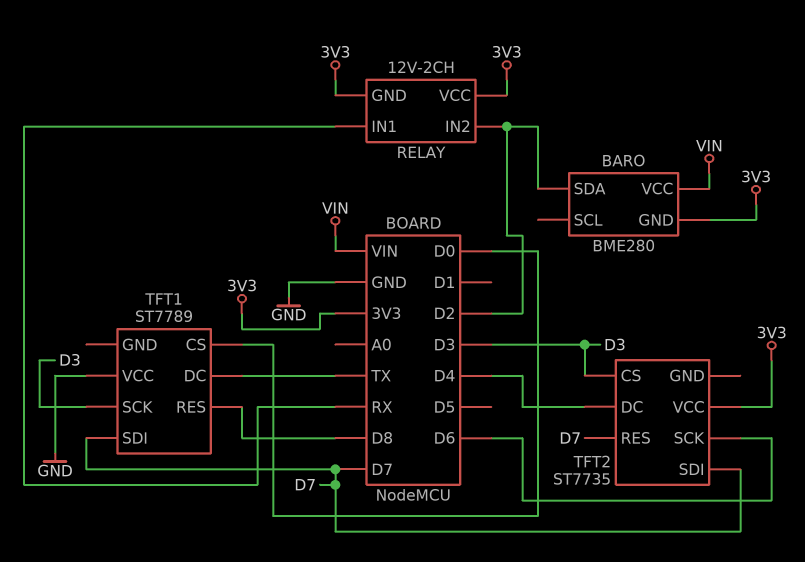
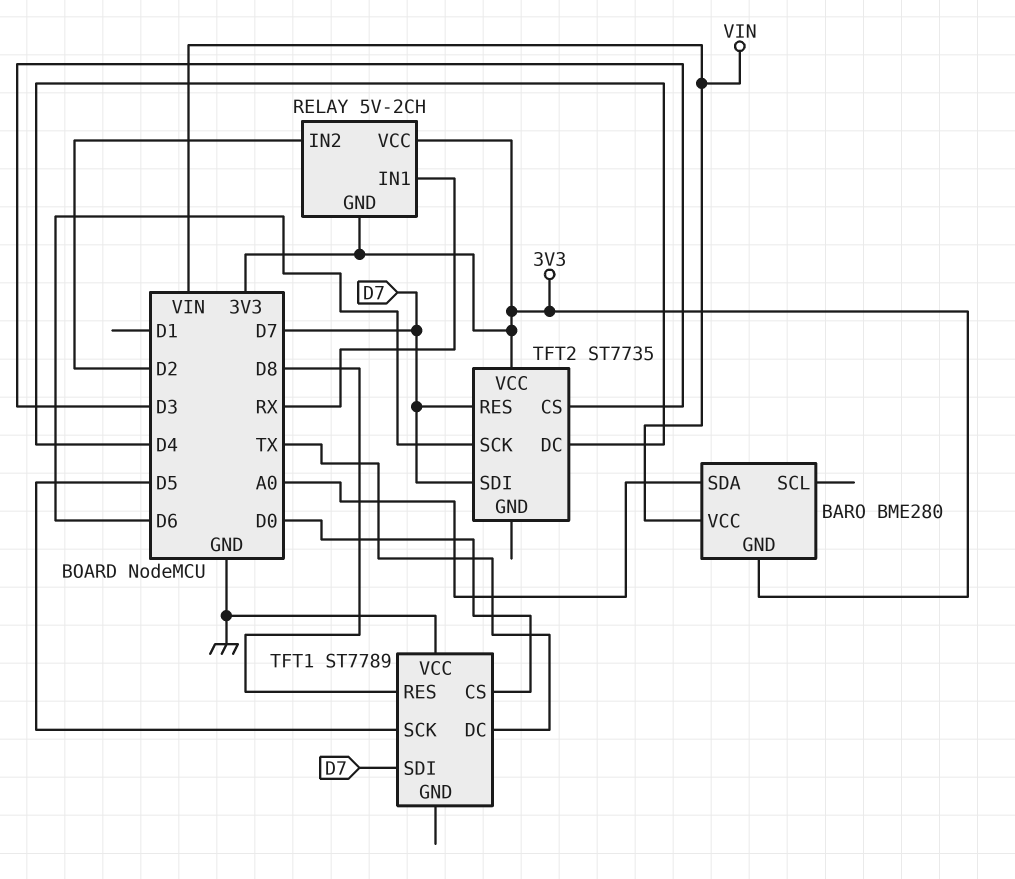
BARO pin SDA: D2 -> A0
RELAY: 12V-2CH -> 5V-2CH
TFT1 pin SCK: D3 -> D5

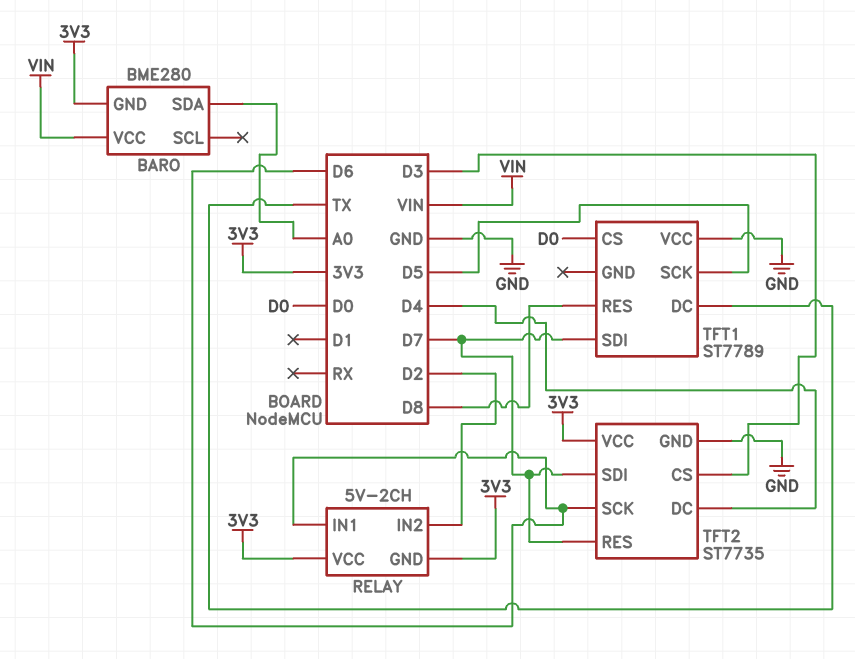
RELAY pin IN1: RX -> D6
TFT2 pin GND: none -> GND

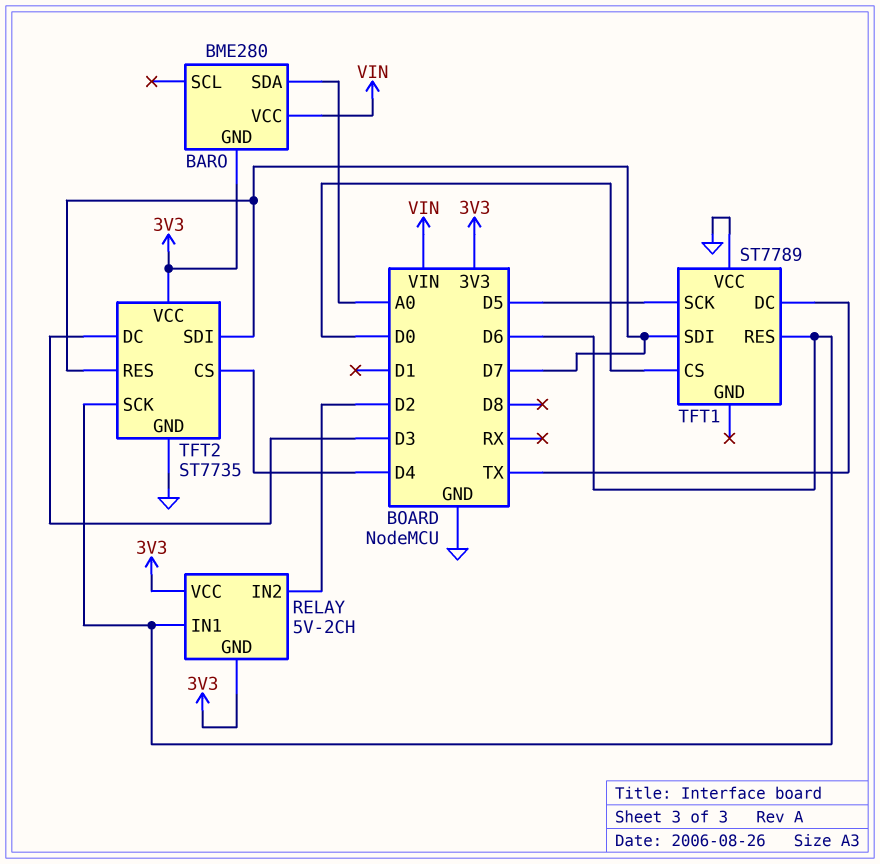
TFT1 pin RES: D8 -> D6
TFT2 pin CS: D3 -> D4
TFT2 pin DC: D4 -> D3

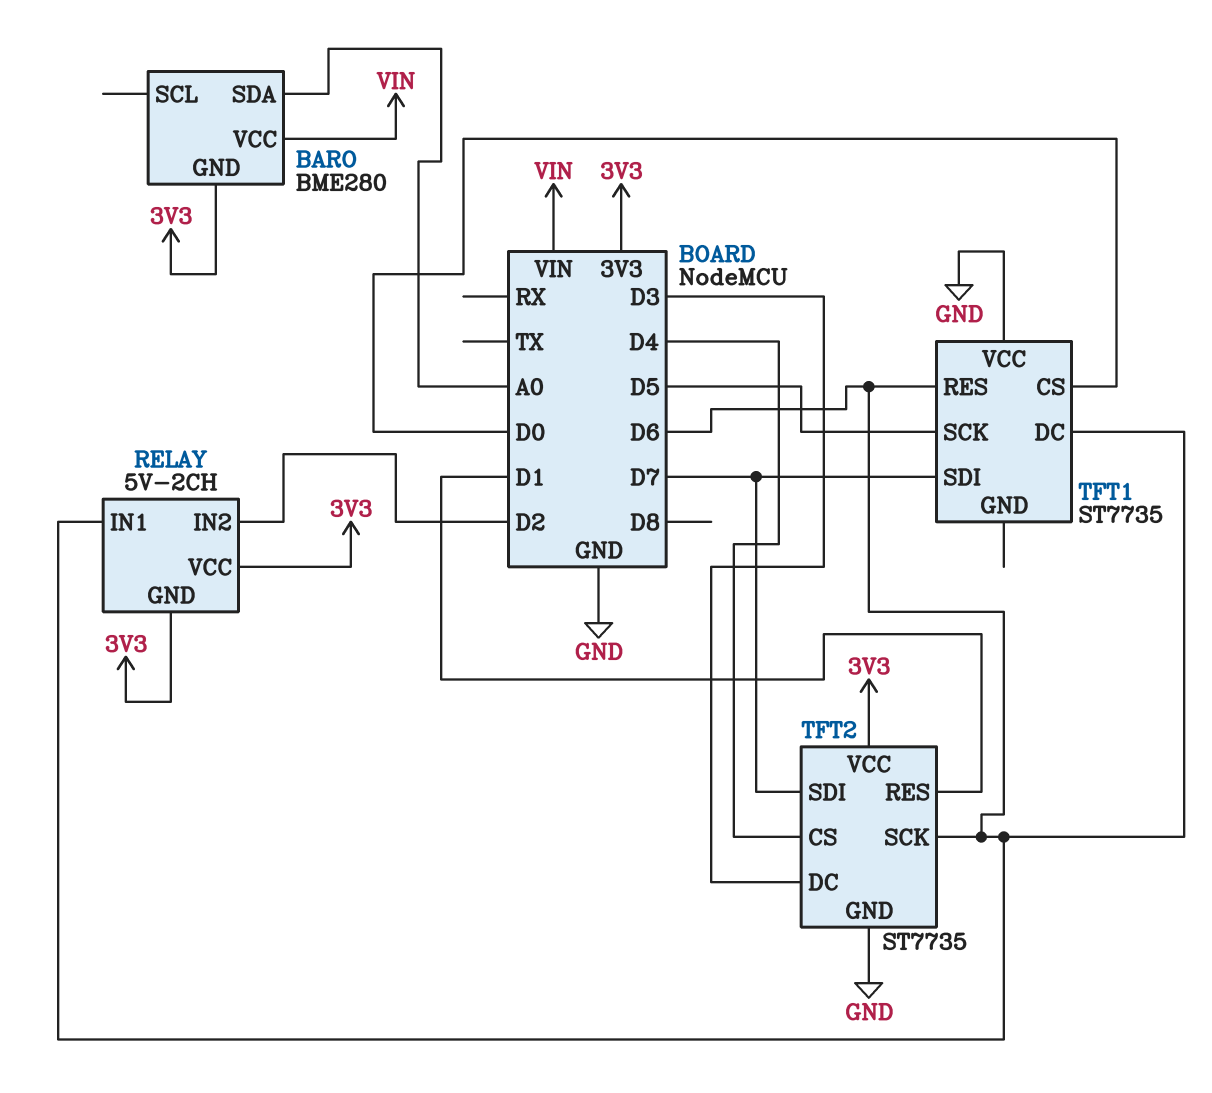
TFT1: ST7789 -> ST7735
TFT1 pin DC: TX -> D6
TFT2 pin RES: D7 -> D1

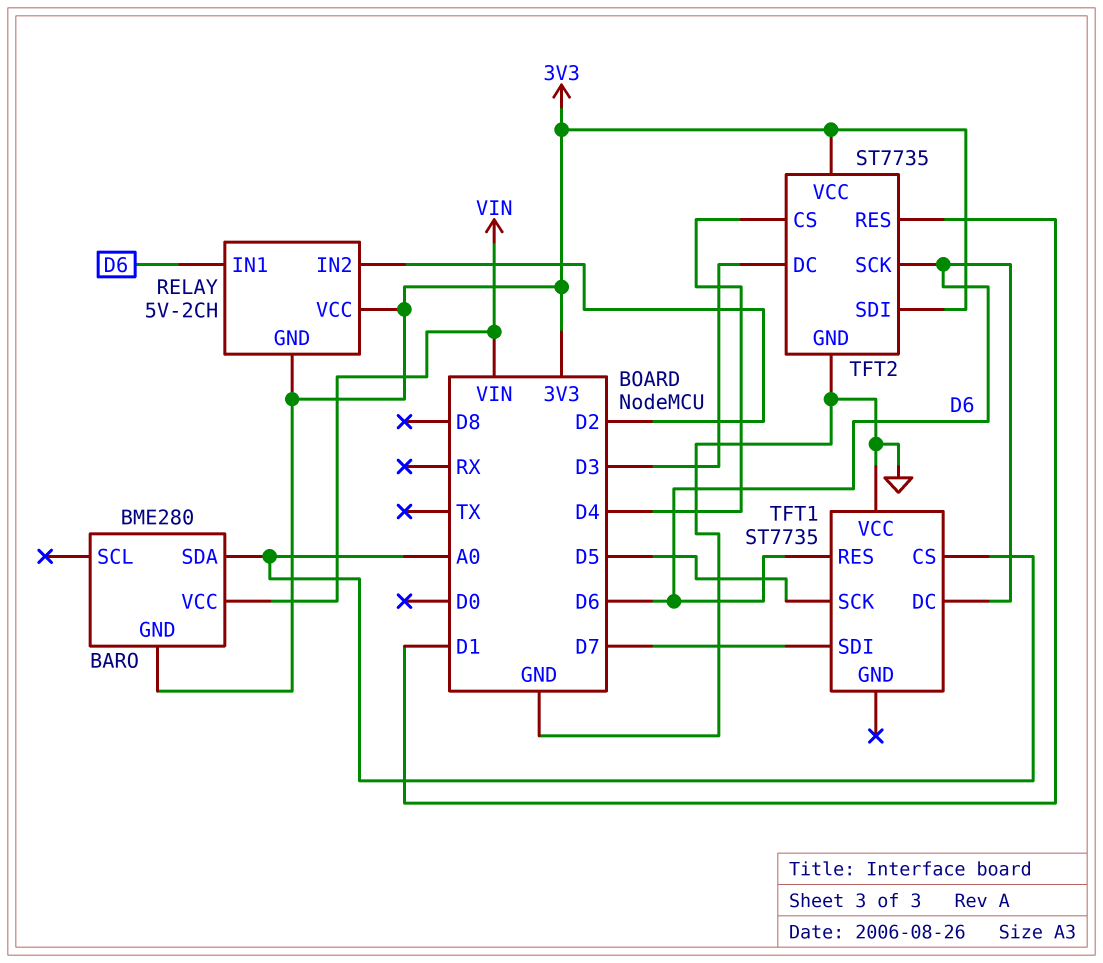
TFT1 pin CS: D0 -> A0
TFT2 pin SDI: D7 -> 3V3

